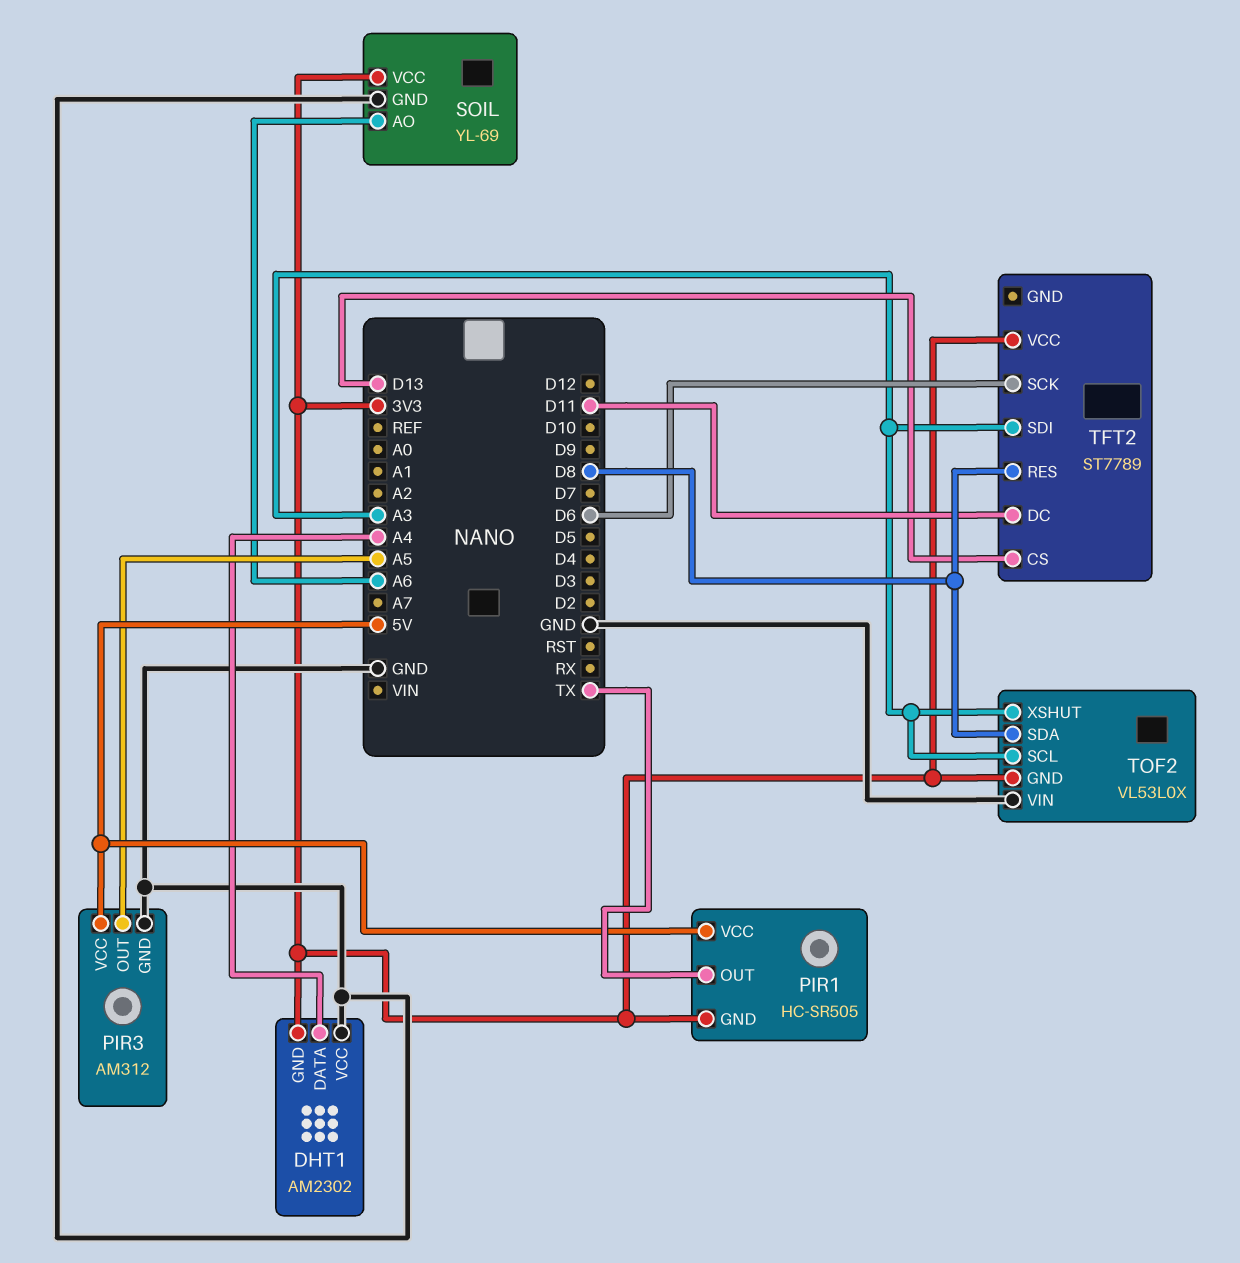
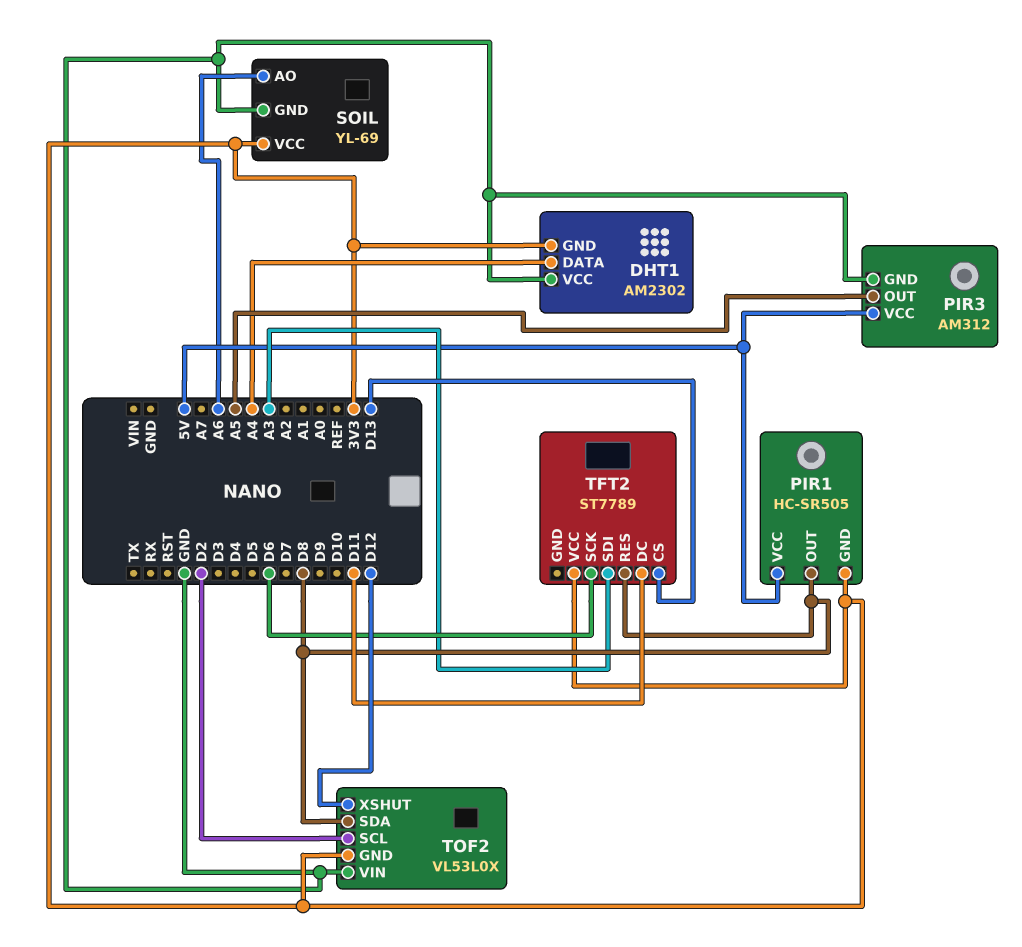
PIR1 pin OUT: TX -> D8
TOF2 pin SCL: A3 -> D2
TOF2 pin XSHUT: A3 -> D12

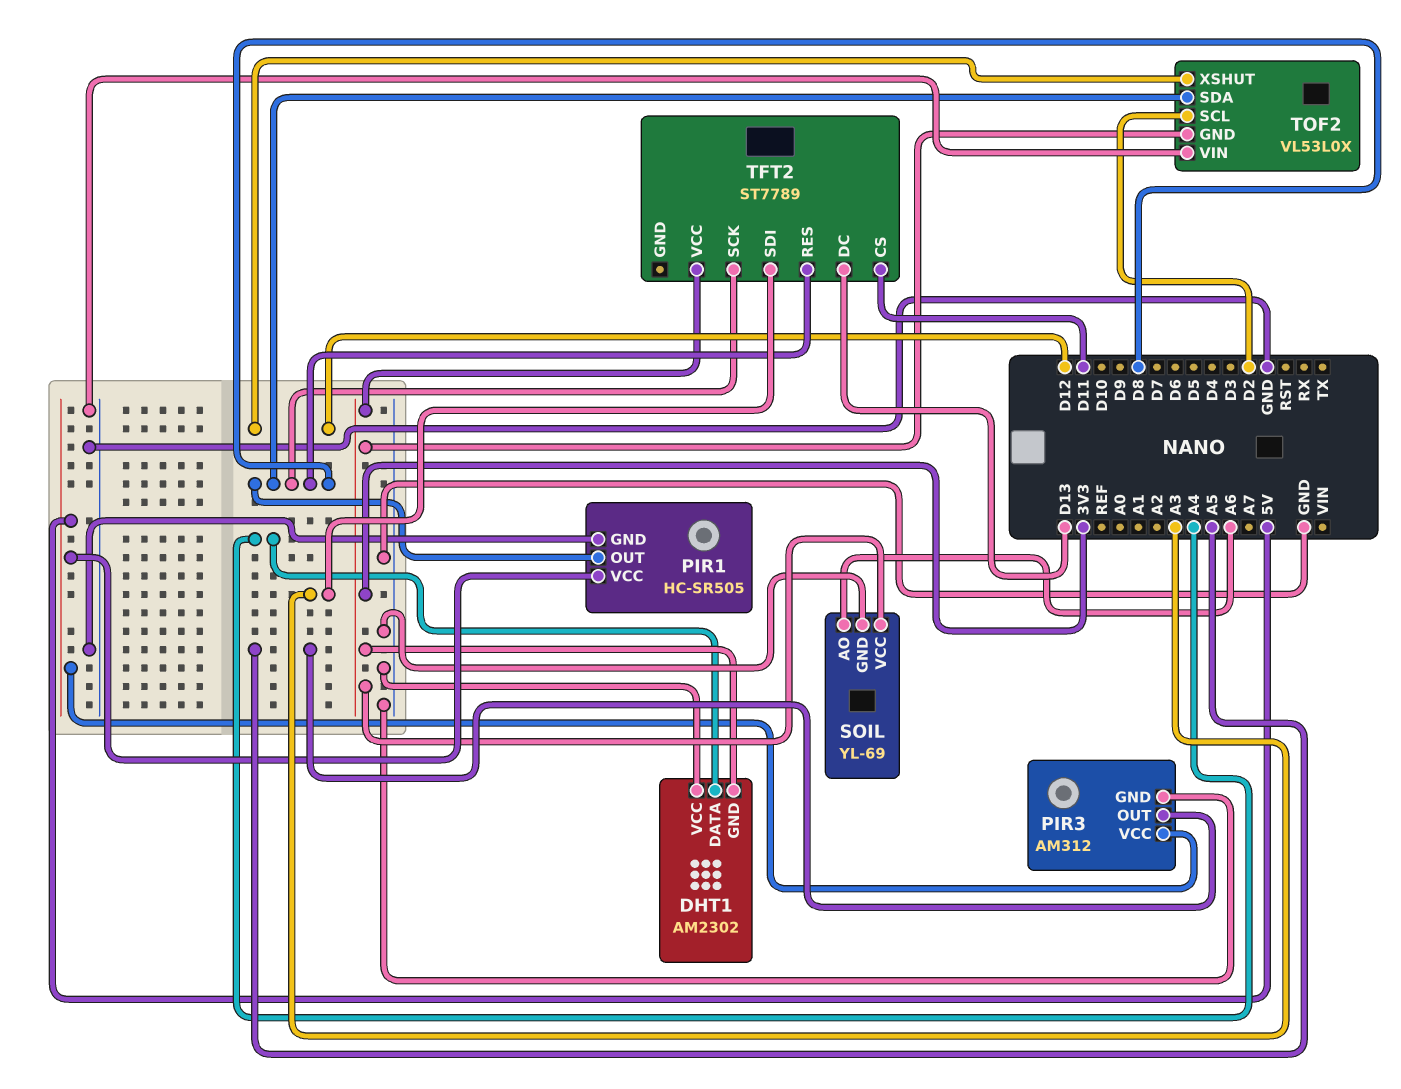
PIR1 pin GND: 3V3 -> GND
TFT2 pin CS: D13 -> D11
TFT2 pin DC: D11 -> D13
TFT2 pin SCK: D6 -> D8

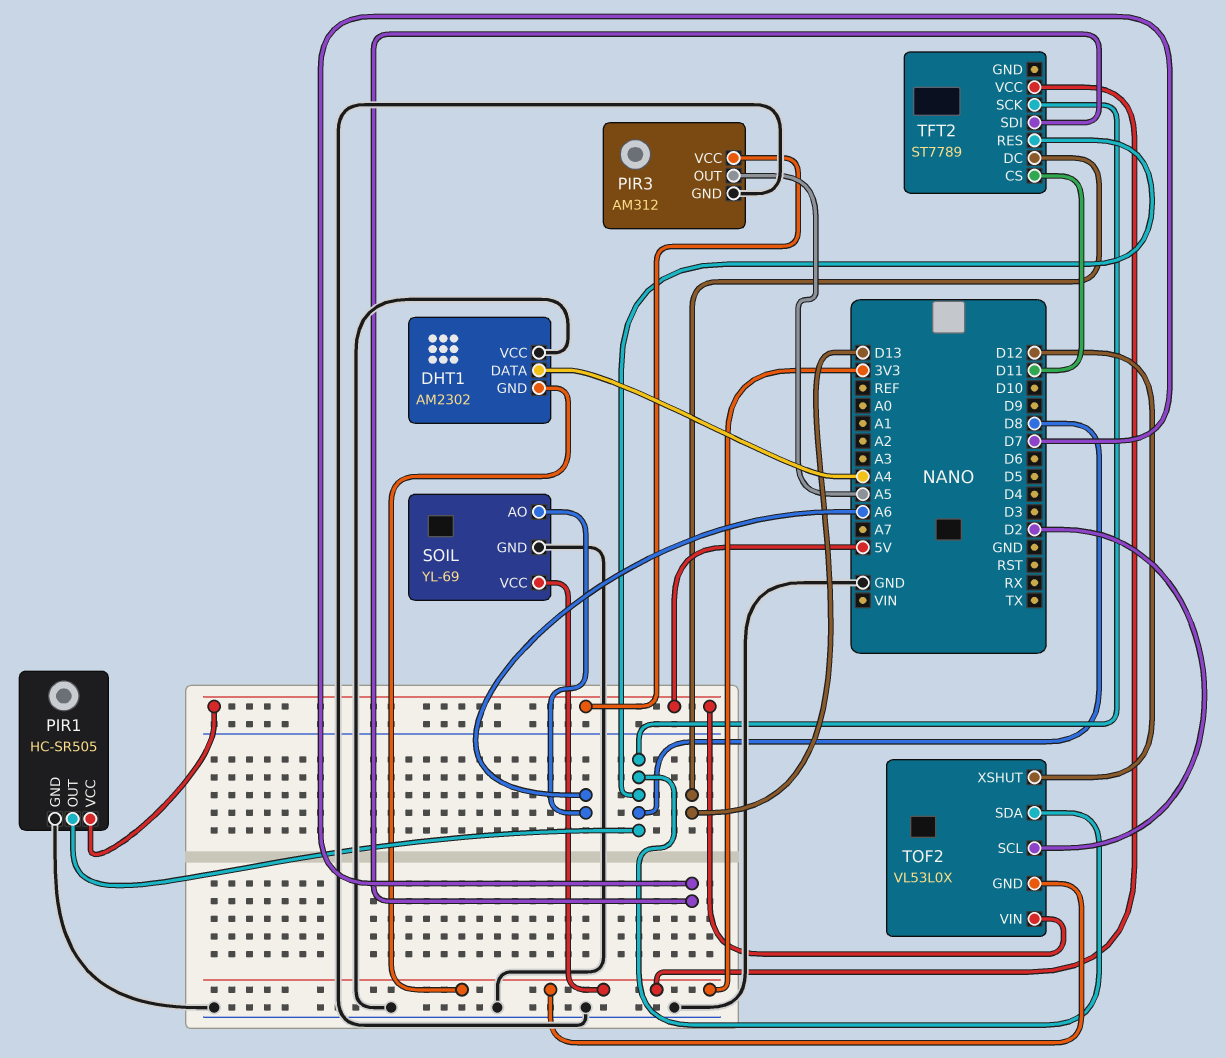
TFT2 pin SDI: A3 -> D7
TOF2 pin VIN: GND -> 5V

